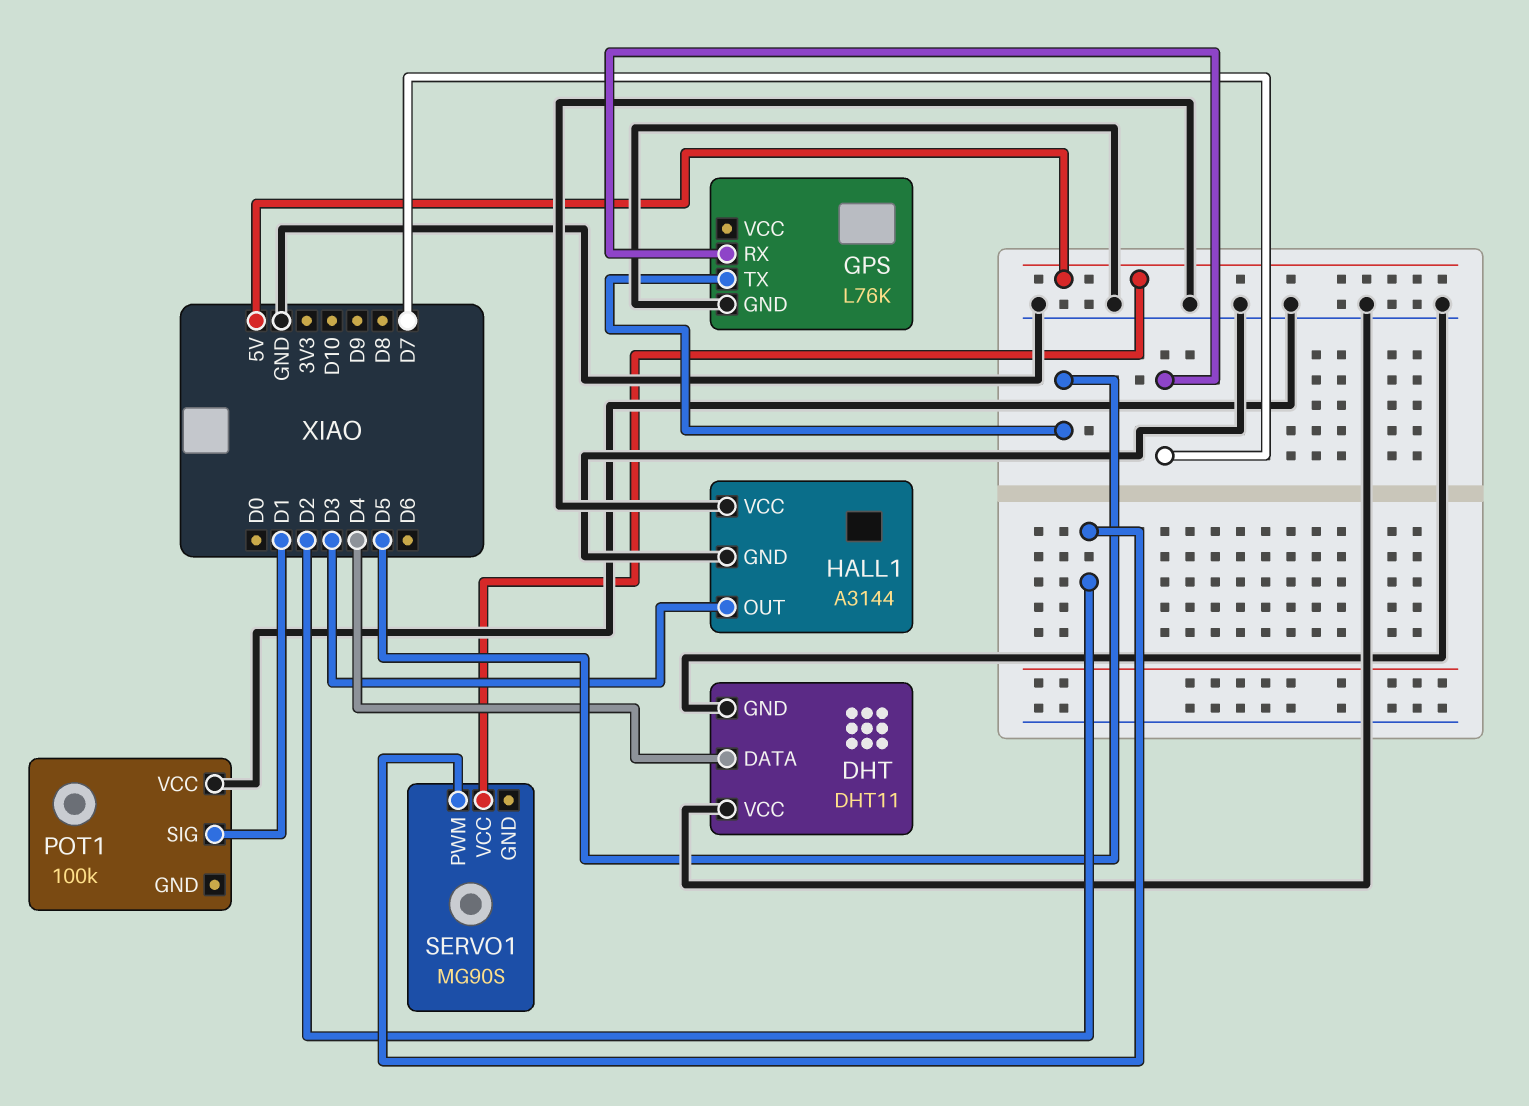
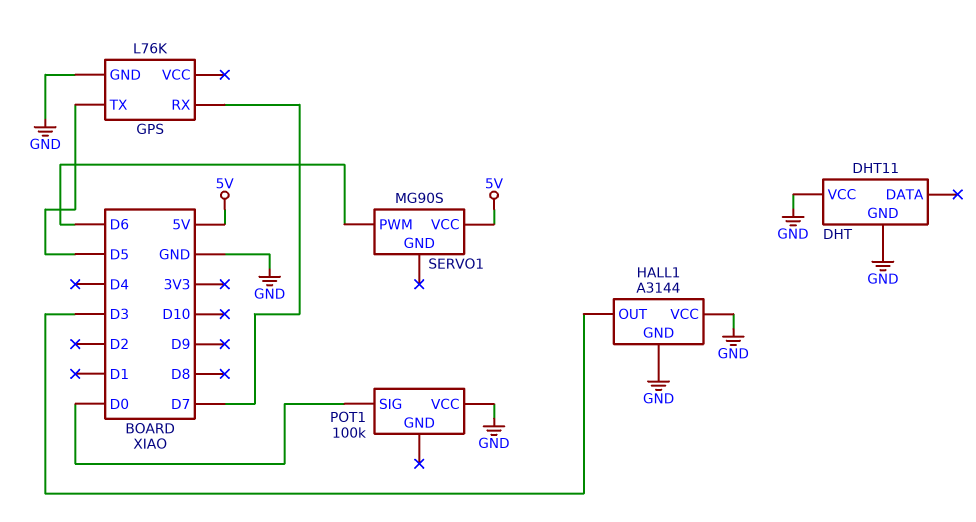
DHT pin DATA: D4 -> none
POT1 pin SIG: D1 -> D0
SERVO1 pin PWM: D2 -> D6

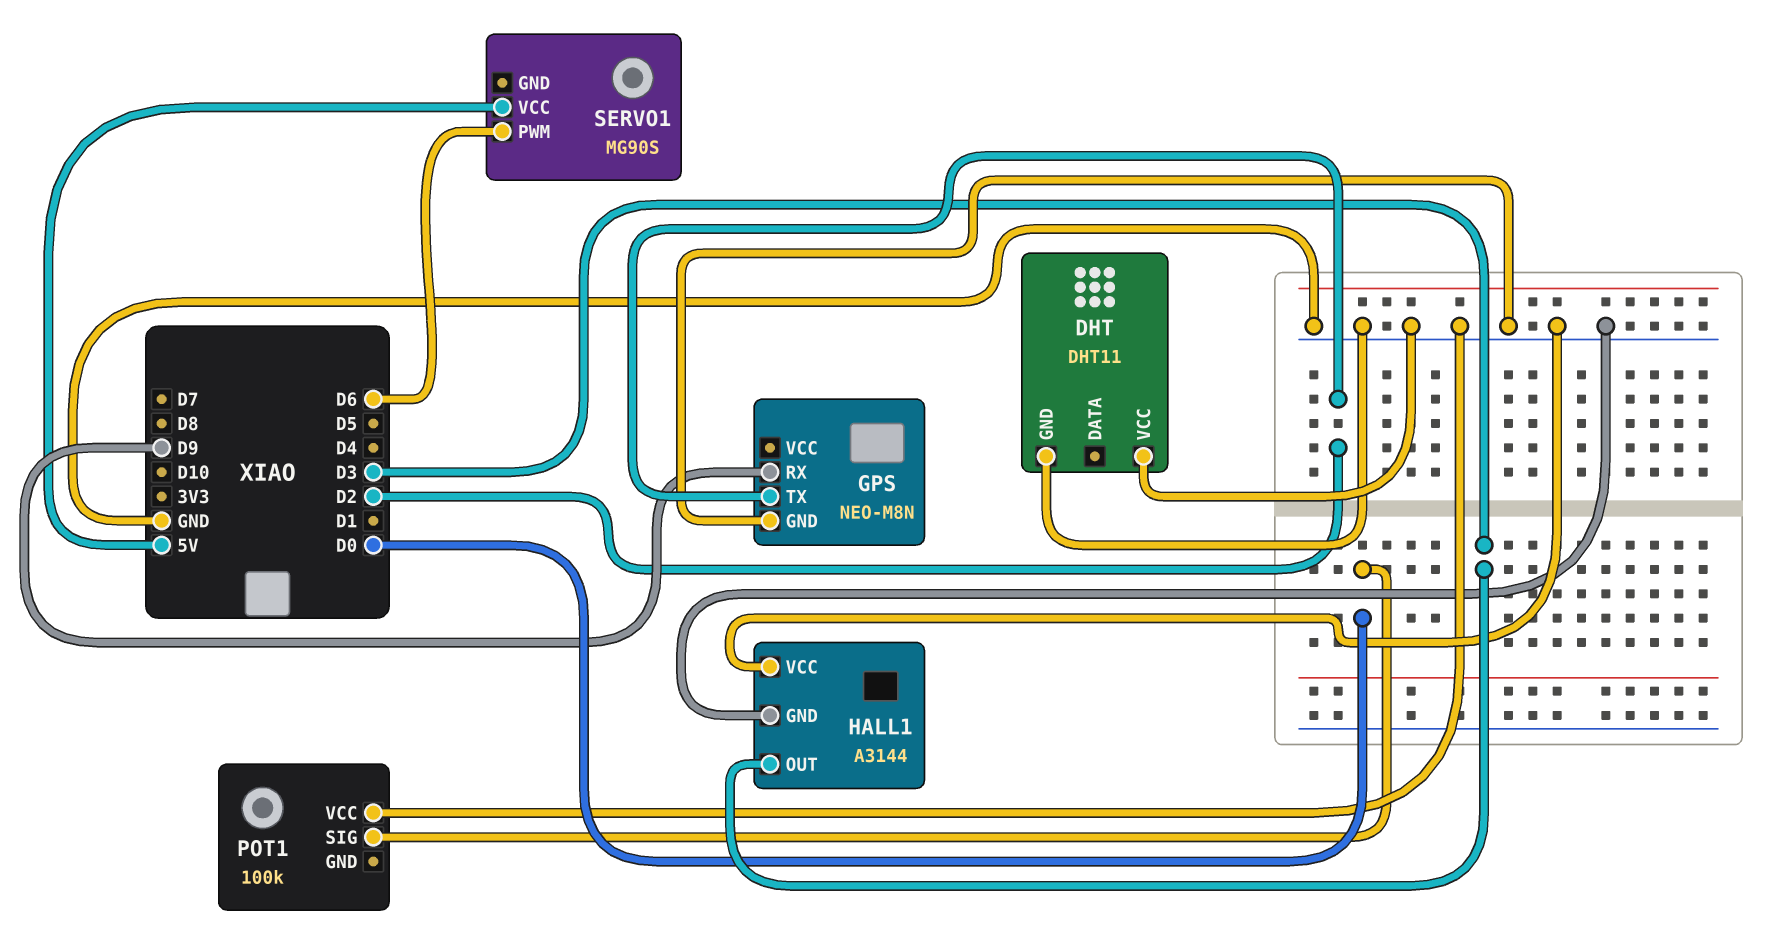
GPS: L76K -> NEO-M8N
GPS pin RX: D7 -> D9
GPS pin TX: D5 -> D2

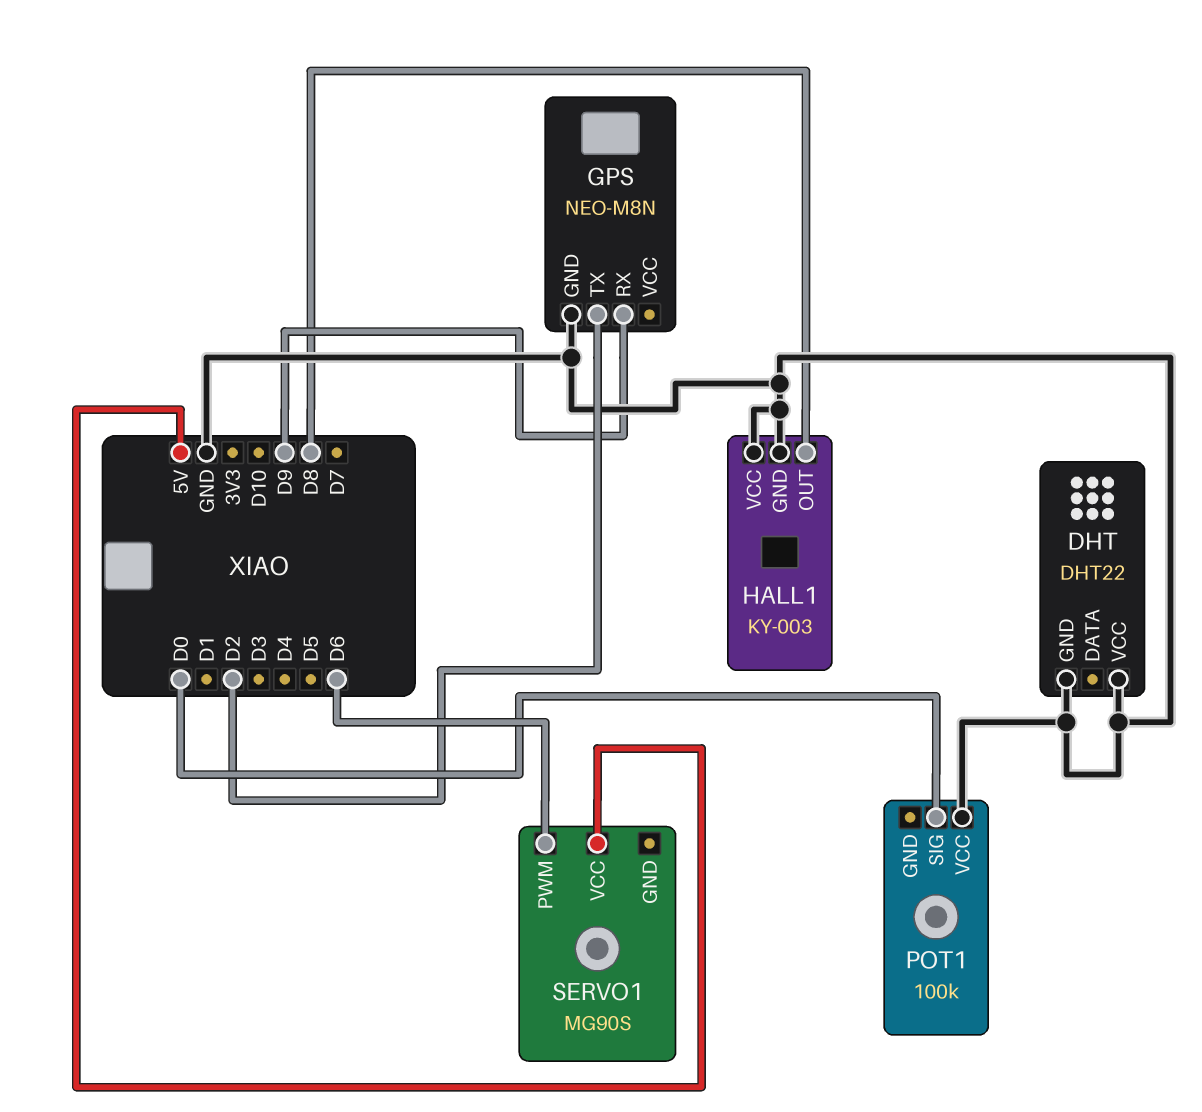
DHT: DHT11 -> DHT22
HALL1: A3144 -> KY-003
HALL1 pin OUT: D3 -> D8

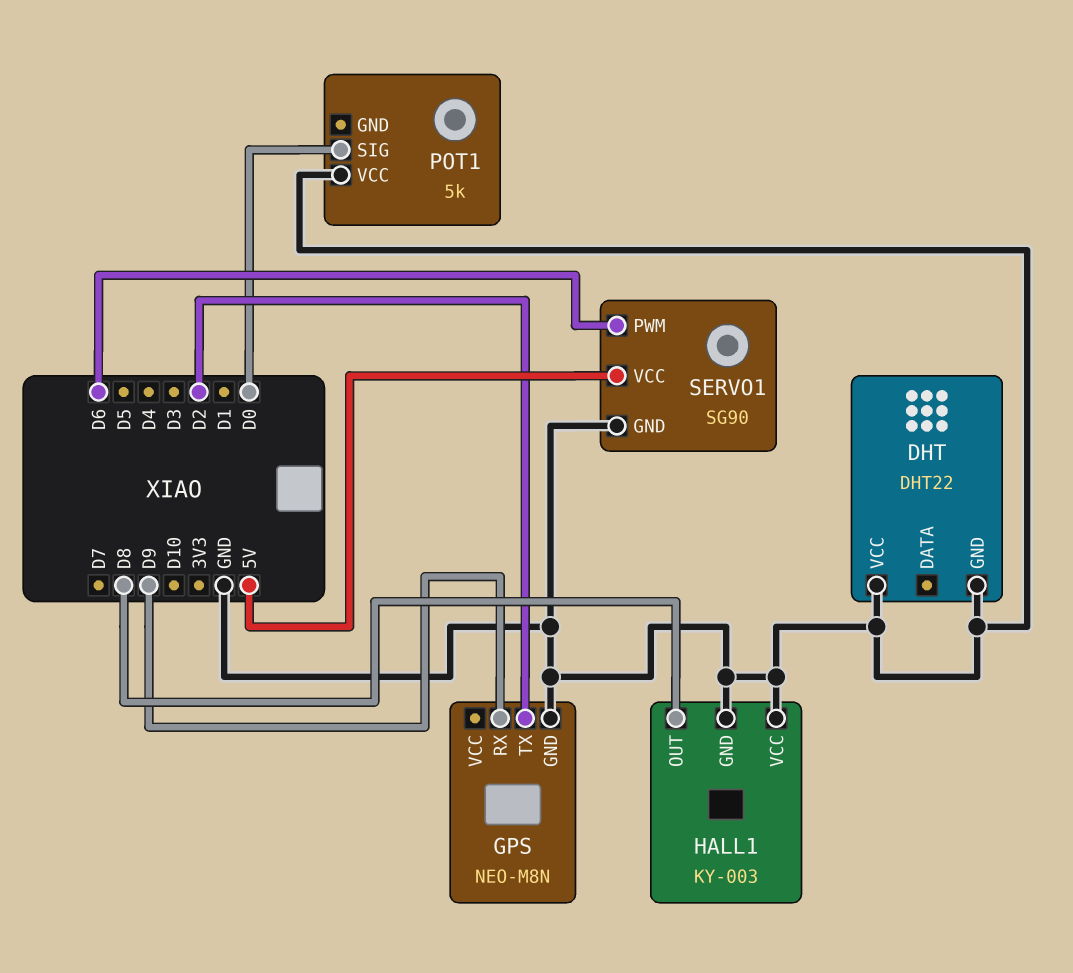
POT1: 100k -> 5k
SERVO1: MG90S -> SG90
SERVO1 pin GND: none -> GND

